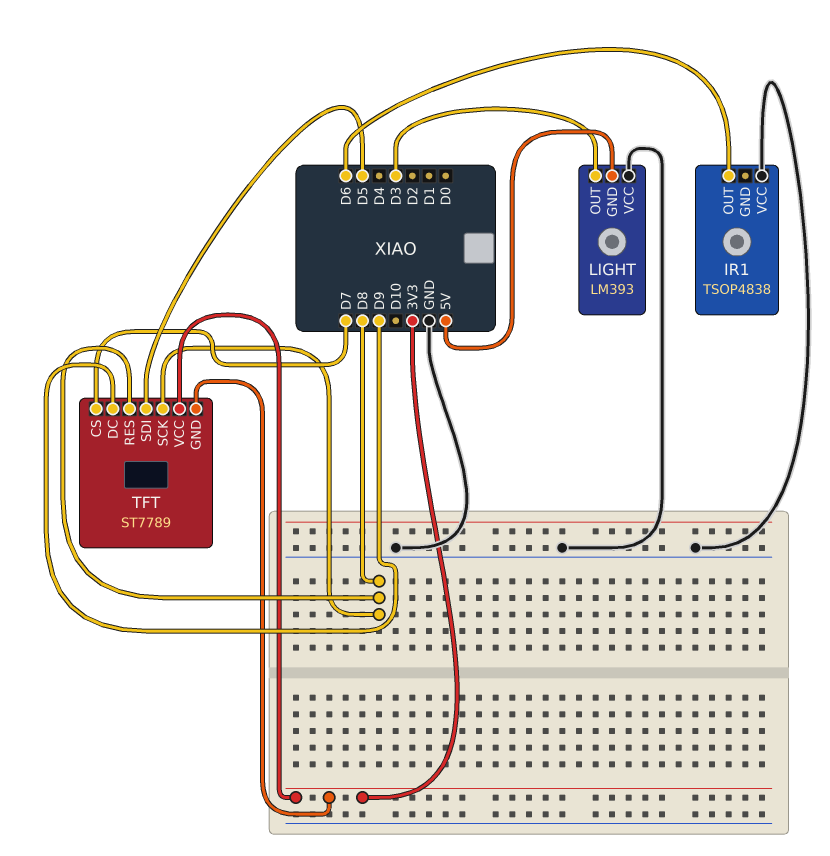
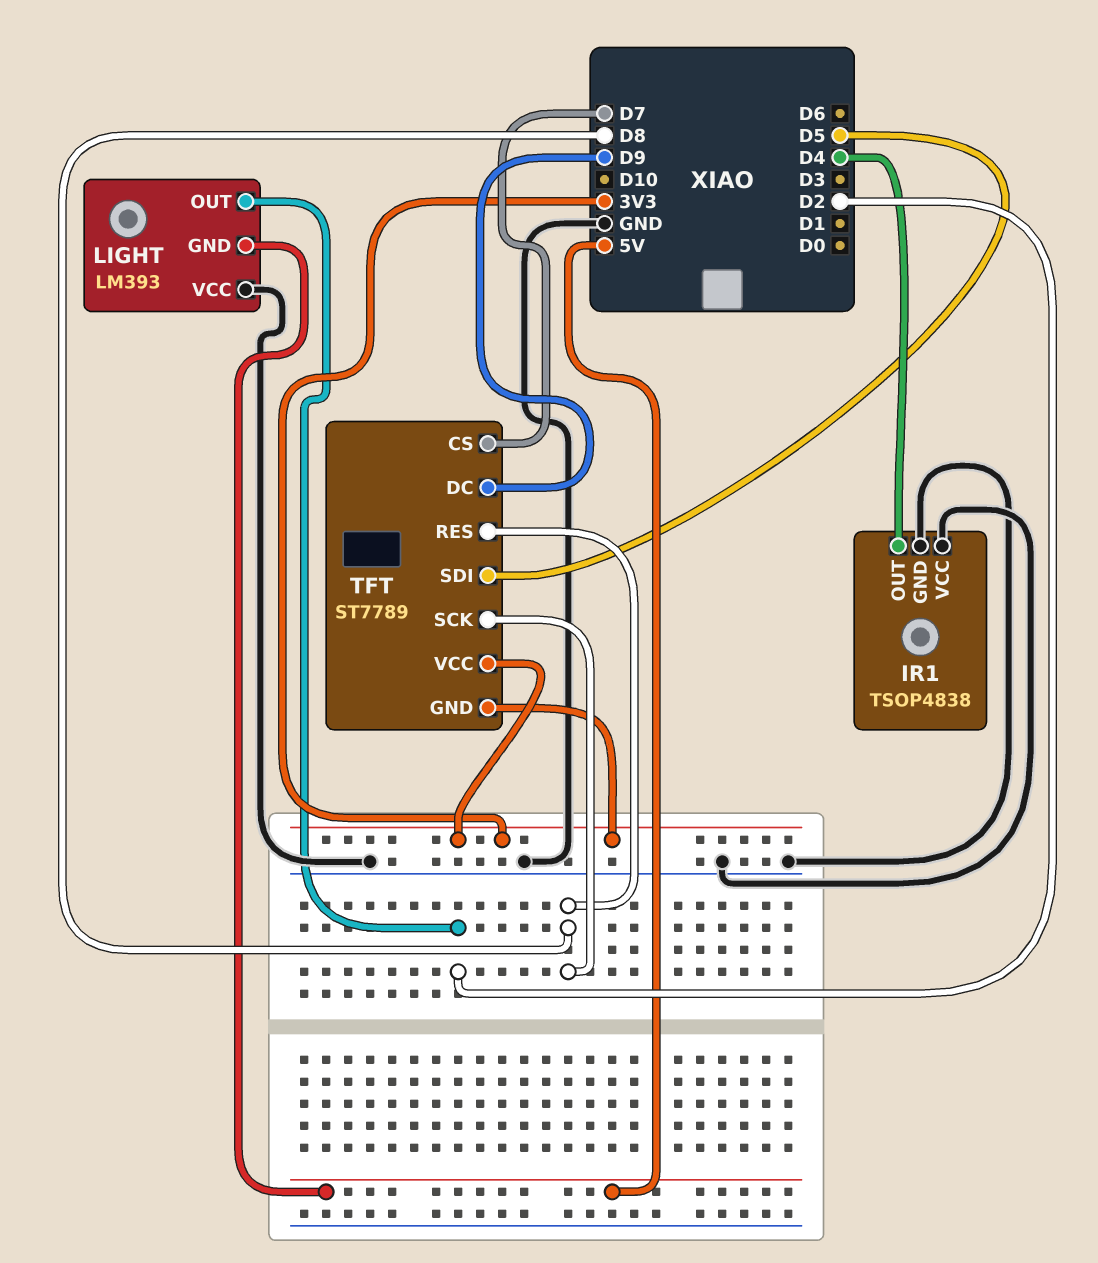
IR1 pin GND: none -> GND
IR1 pin OUT: D6 -> D4
LIGHT pin OUT: D3 -> D2

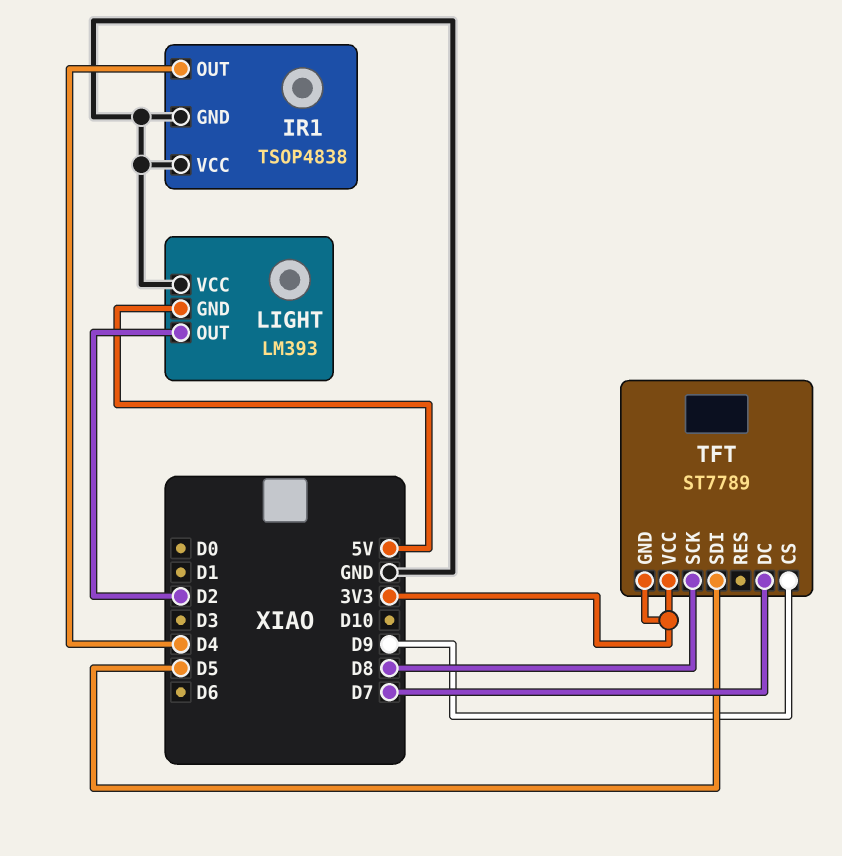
TFT pin CS: D7 -> D9
TFT pin DC: D9 -> D7
TFT pin RES: D8 -> none

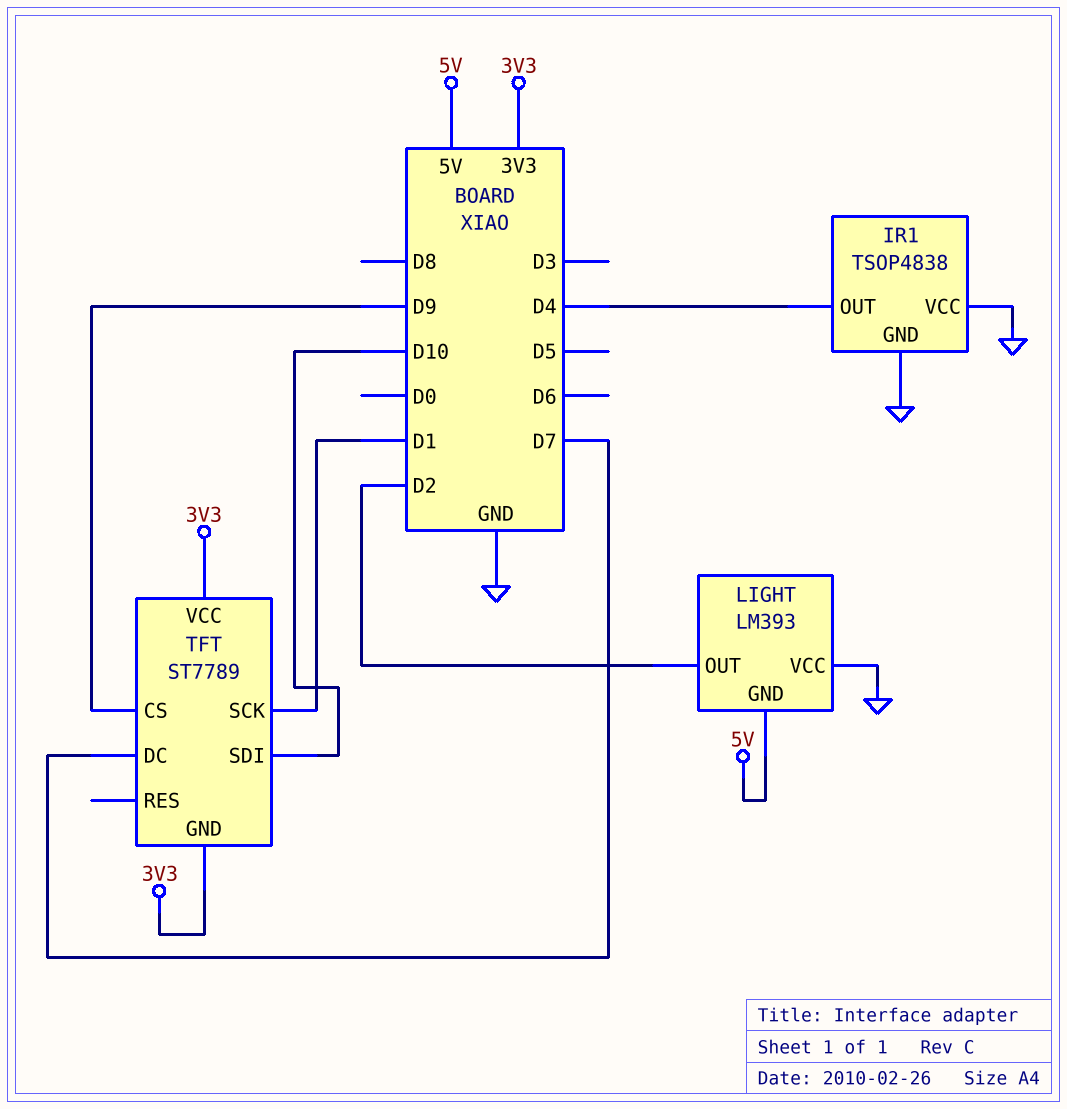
TFT pin SCK: D8 -> D1
TFT pin SDI: D5 -> D10

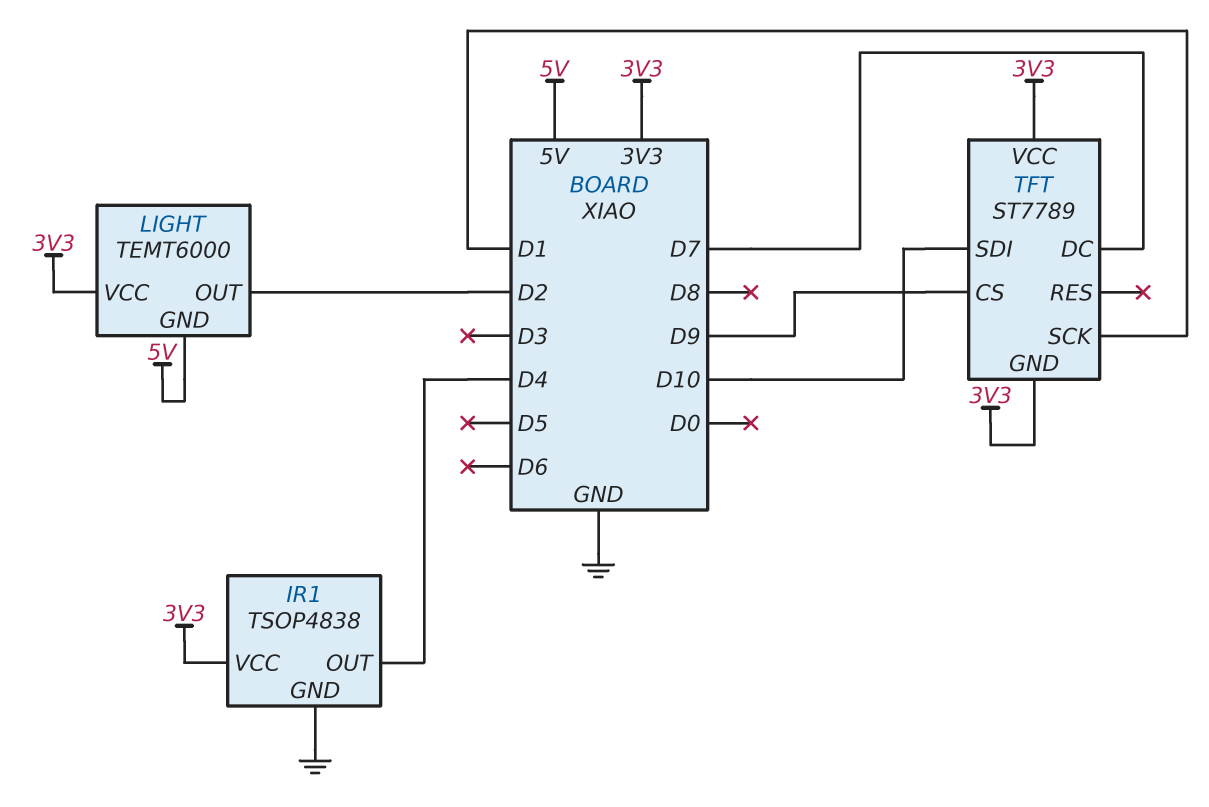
IR1 pin VCC: GND -> 3V3
LIGHT: LM393 -> TEMT6000
LIGHT pin VCC: GND -> 3V3

